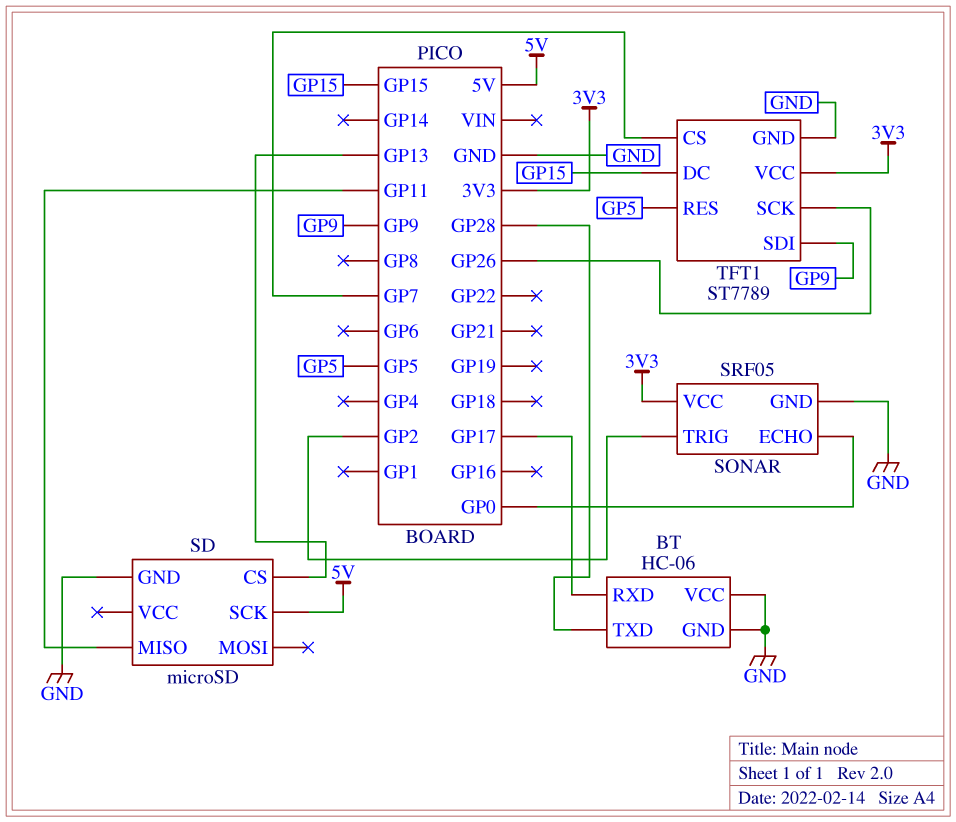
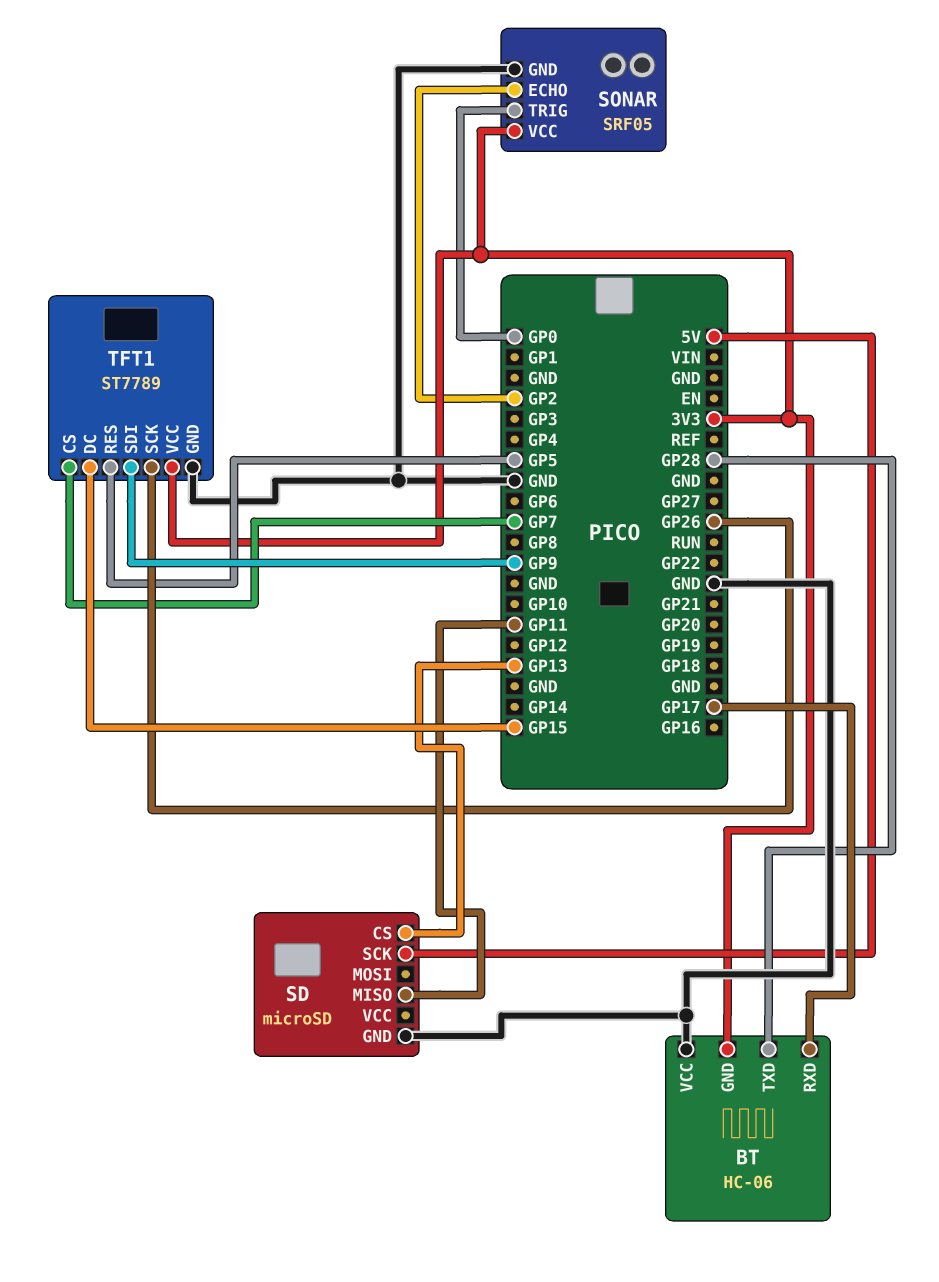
BT pin GND: GND -> 3V3
SONAR pin ECHO: GP0 -> GP2
SONAR pin TRIG: GP2 -> GP0

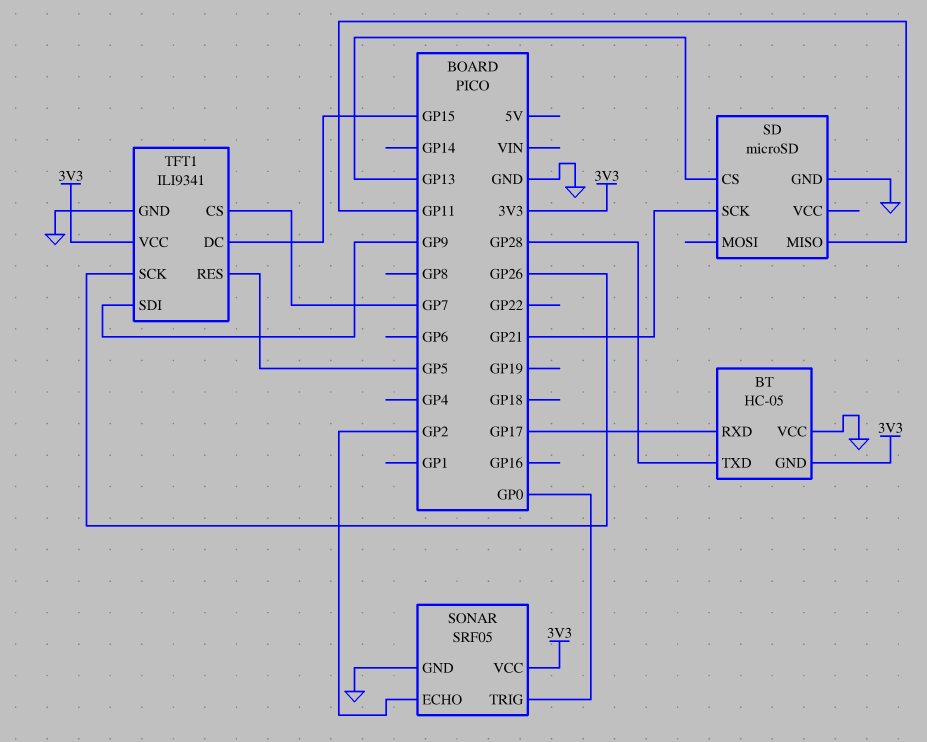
BT: HC-06 -> HC-05
SD pin SCK: 5V -> GP21
TFT1: ST7789 -> ILI9341

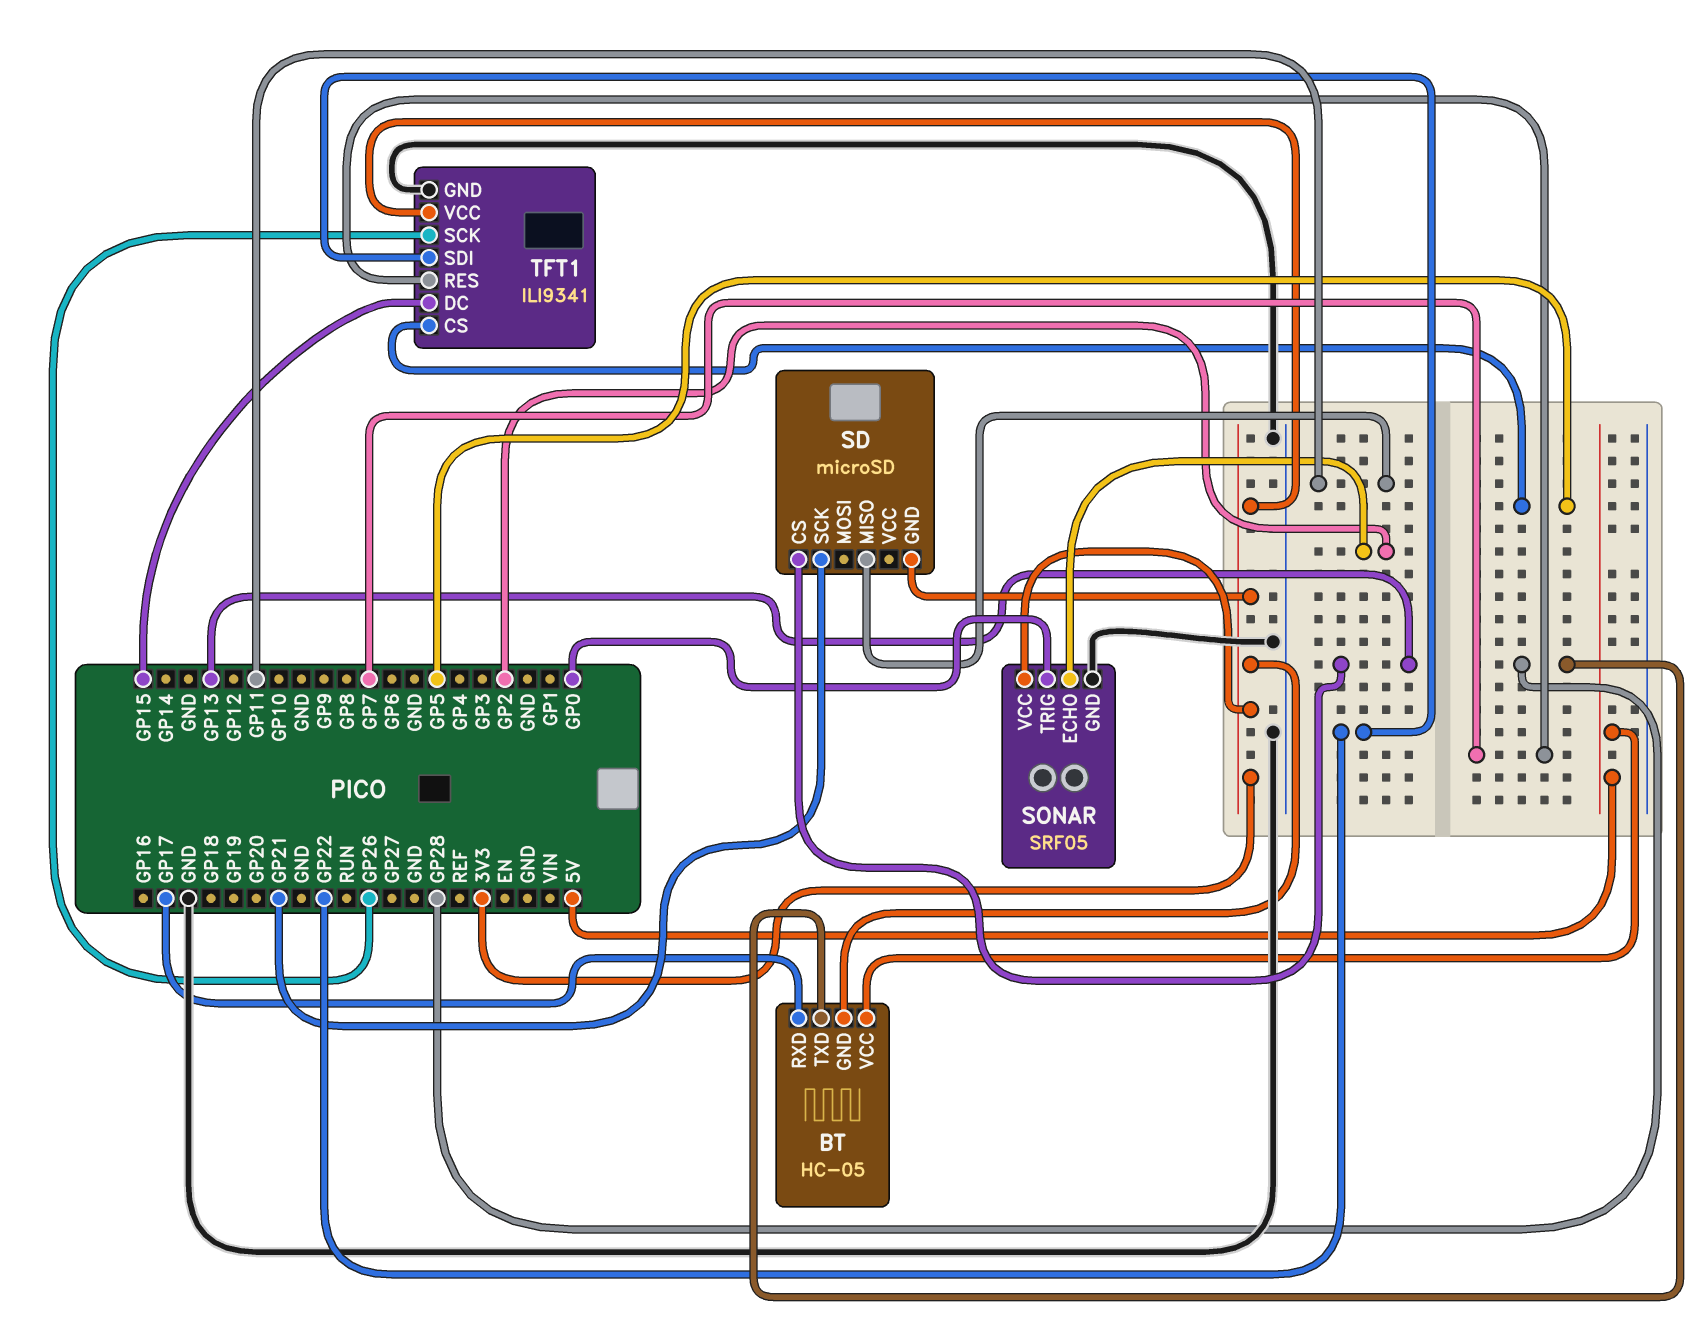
BT pin VCC: GND -> 5V
SD pin GND: GND -> 3V3
TFT1 pin CS: GP7 -> GP5
TFT1 pin RES: GP5 -> GP7
TFT1 pin SDI: GP9 -> GP22

